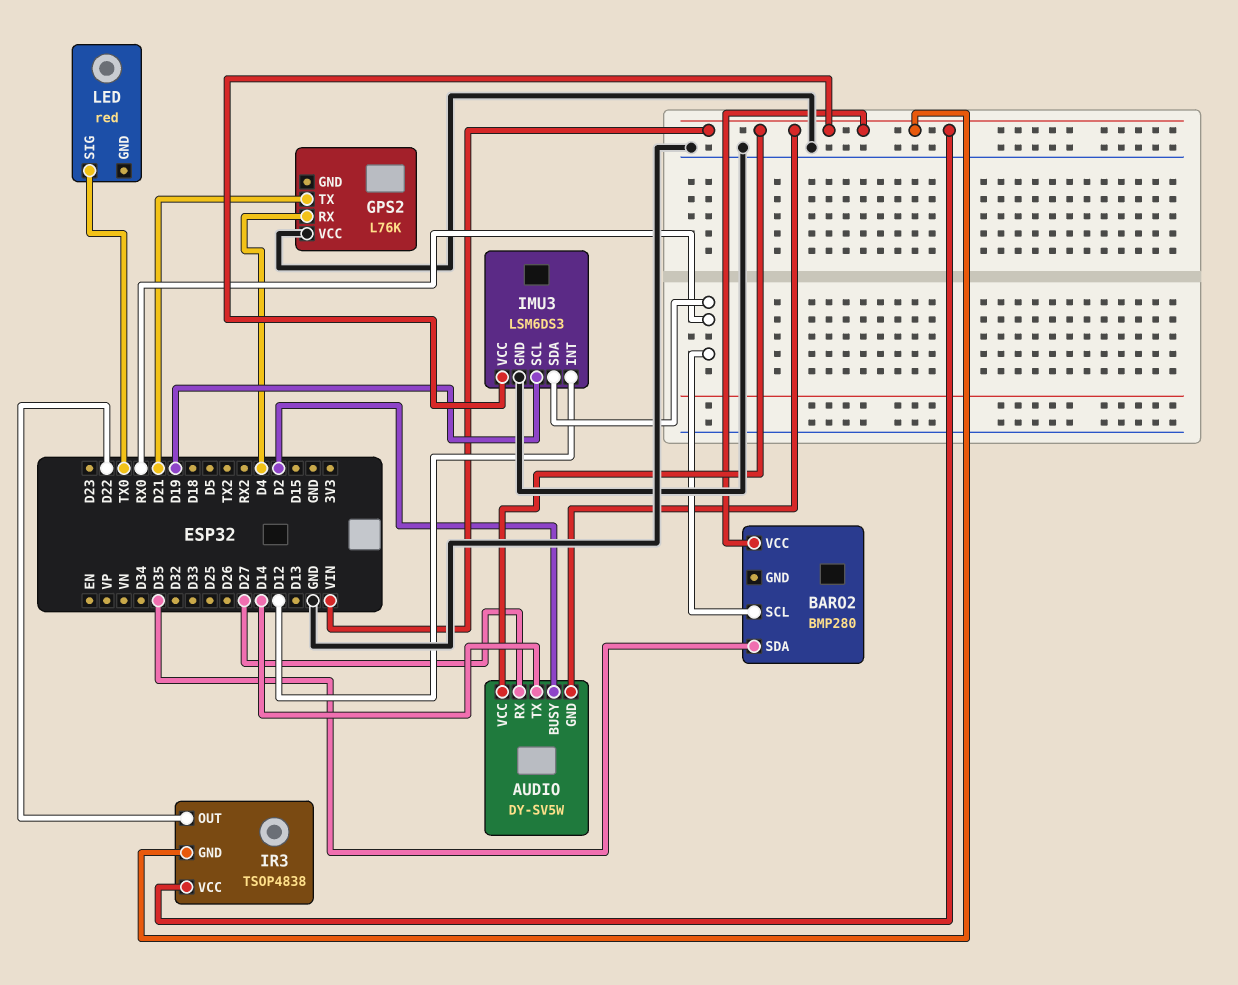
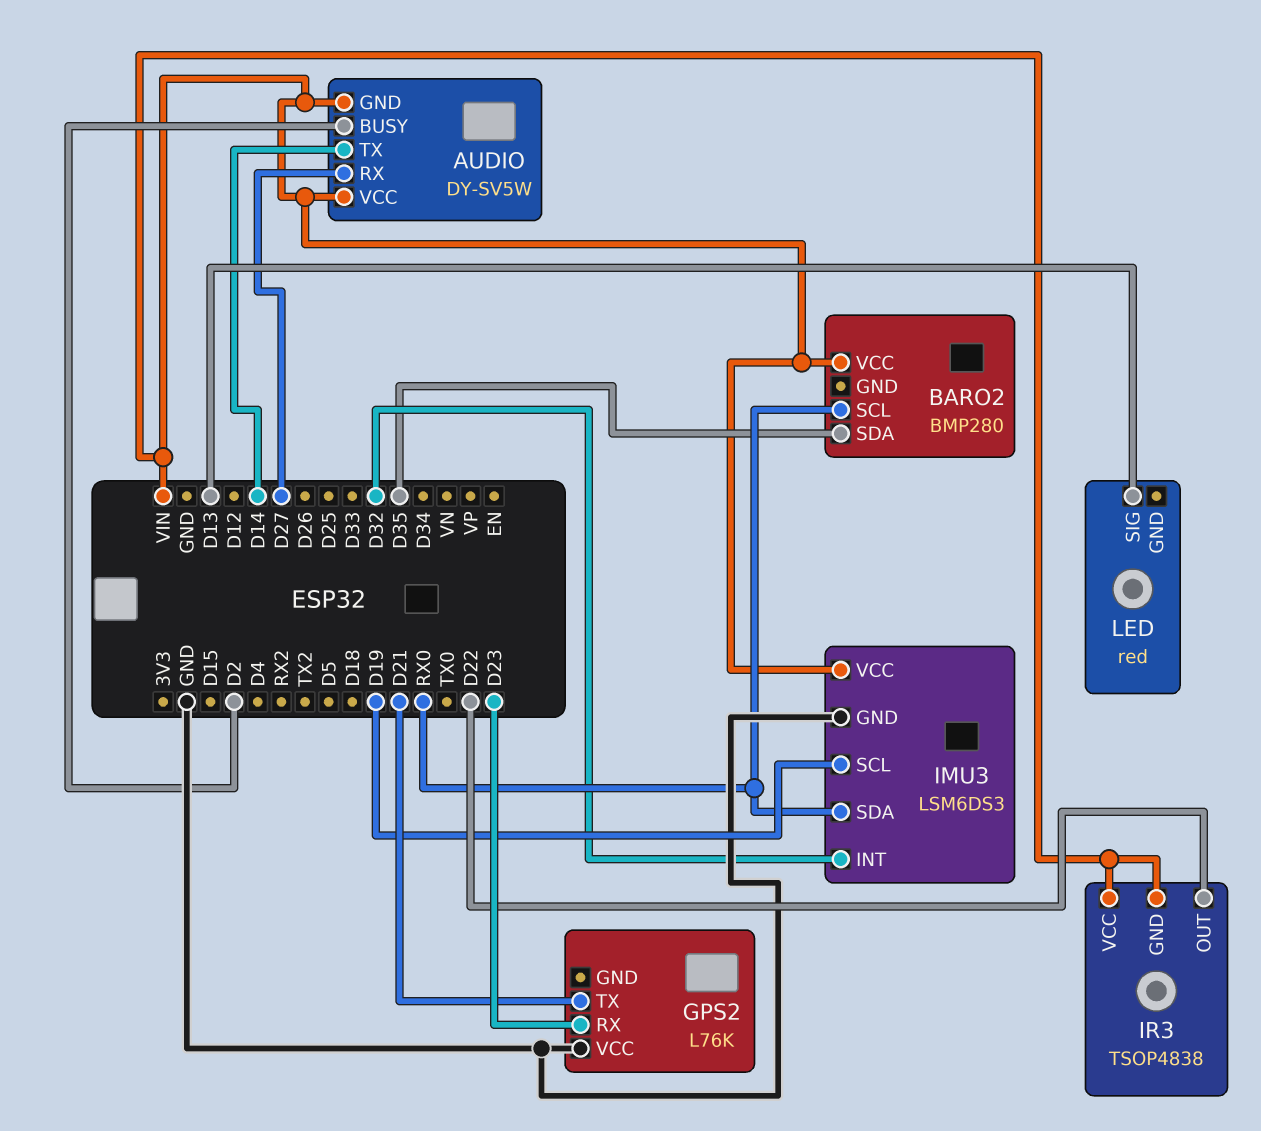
GPS2 pin RX: D4 -> D23
IMU3 pin INT: D12 -> D32
LED pin SIG: TX0 -> D13

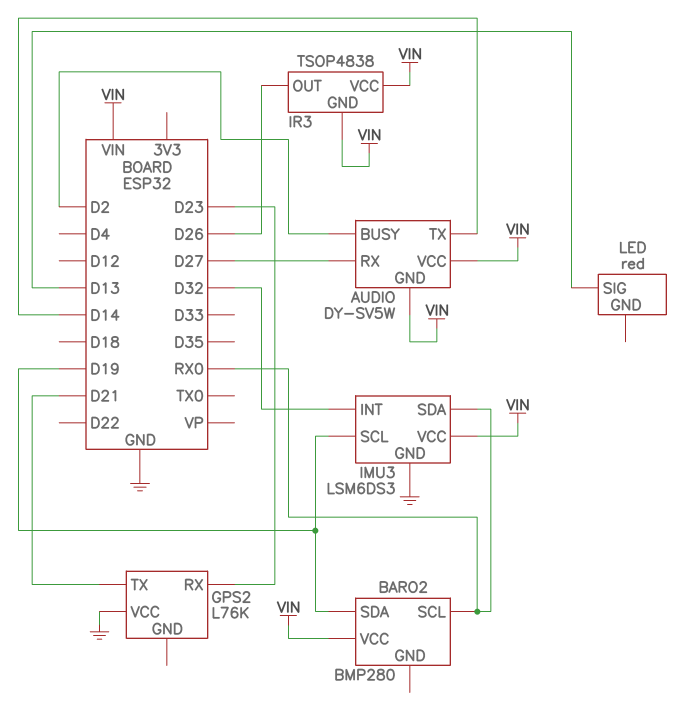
BARO2 pin SDA: D35 -> D19
IR3 pin OUT: D22 -> D26

